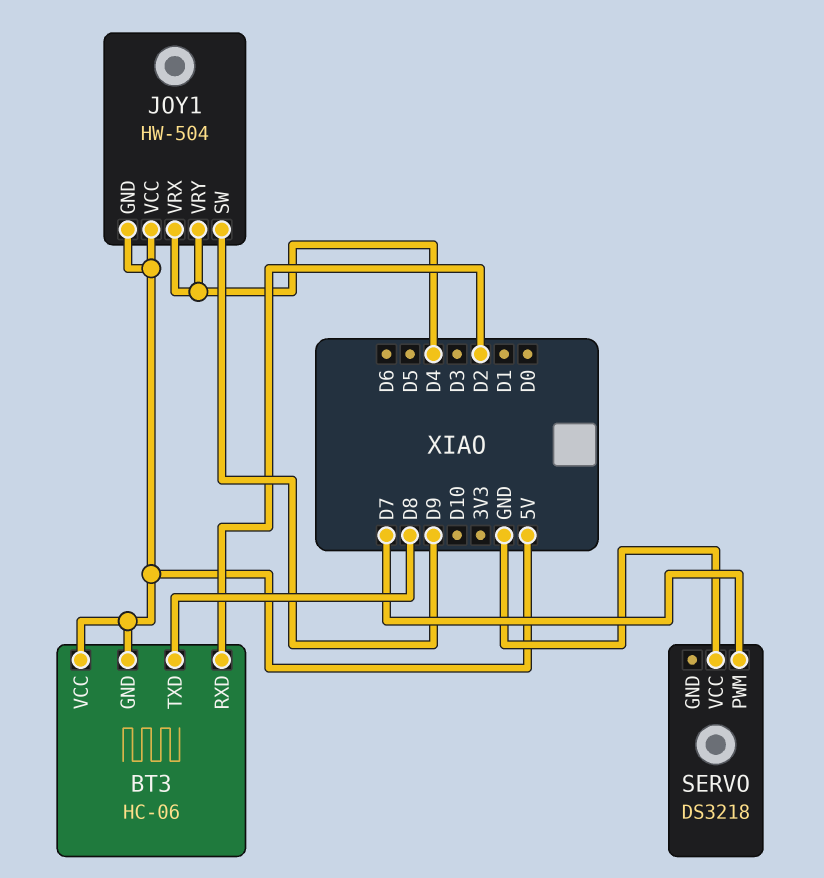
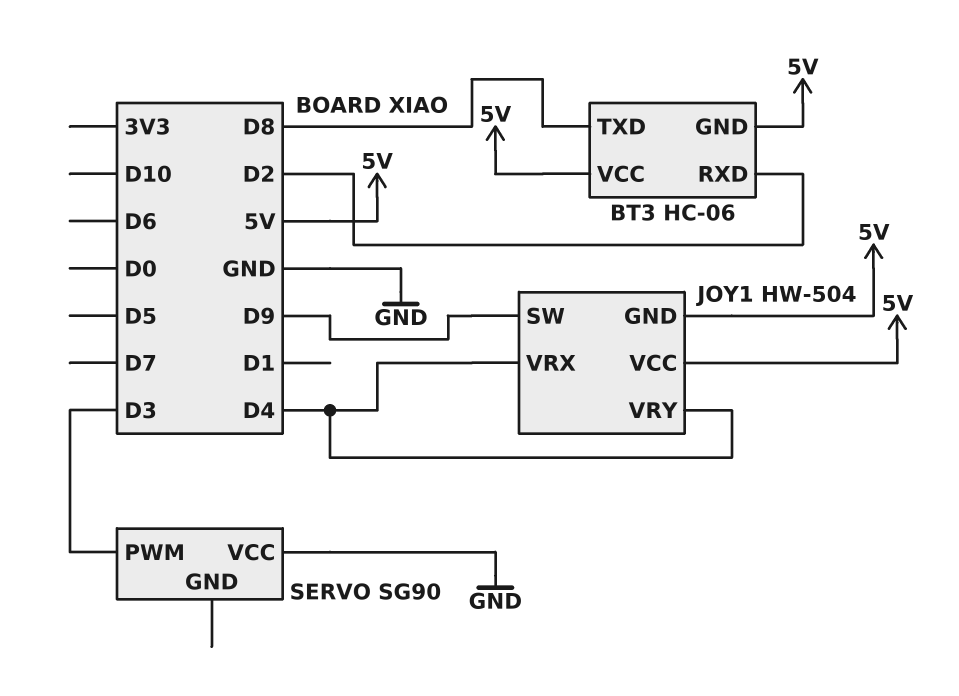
SERVO: DS3218 -> SG90
SERVO pin PWM: D7 -> D3

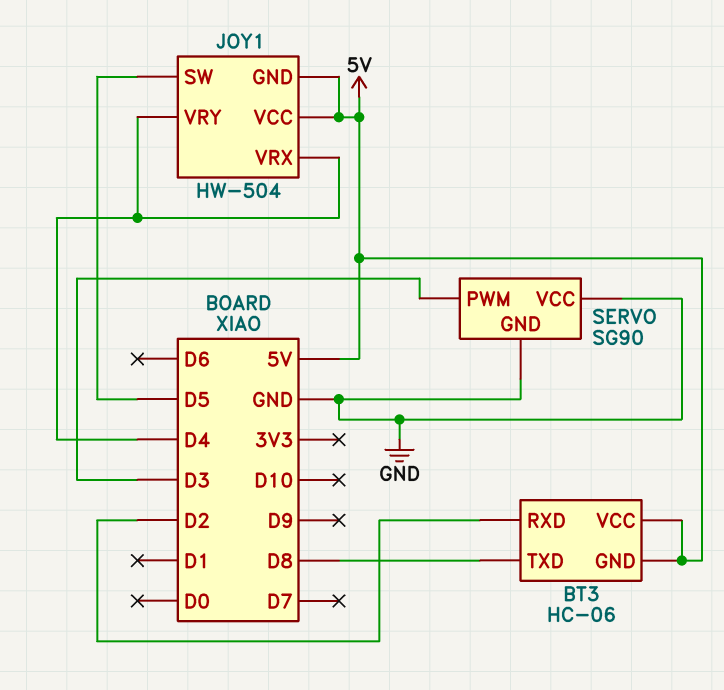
JOY1 pin SW: D9 -> D5
SERVO pin GND: none -> GND

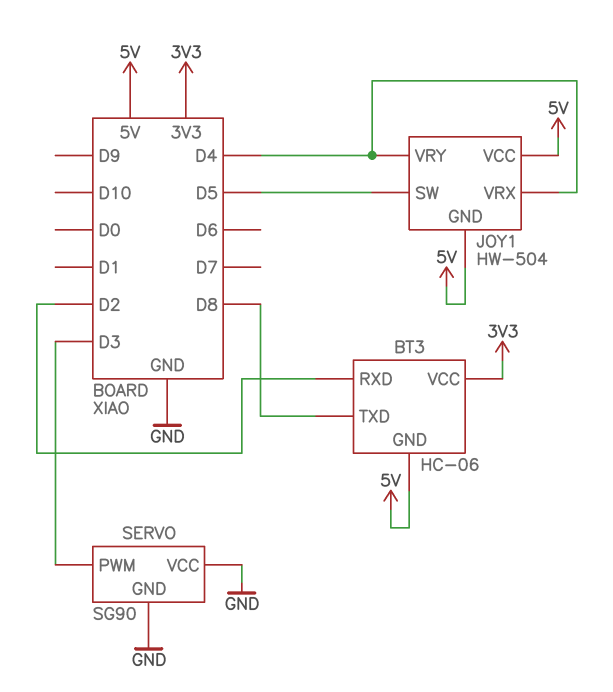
BT3 pin VCC: 5V -> 3V3

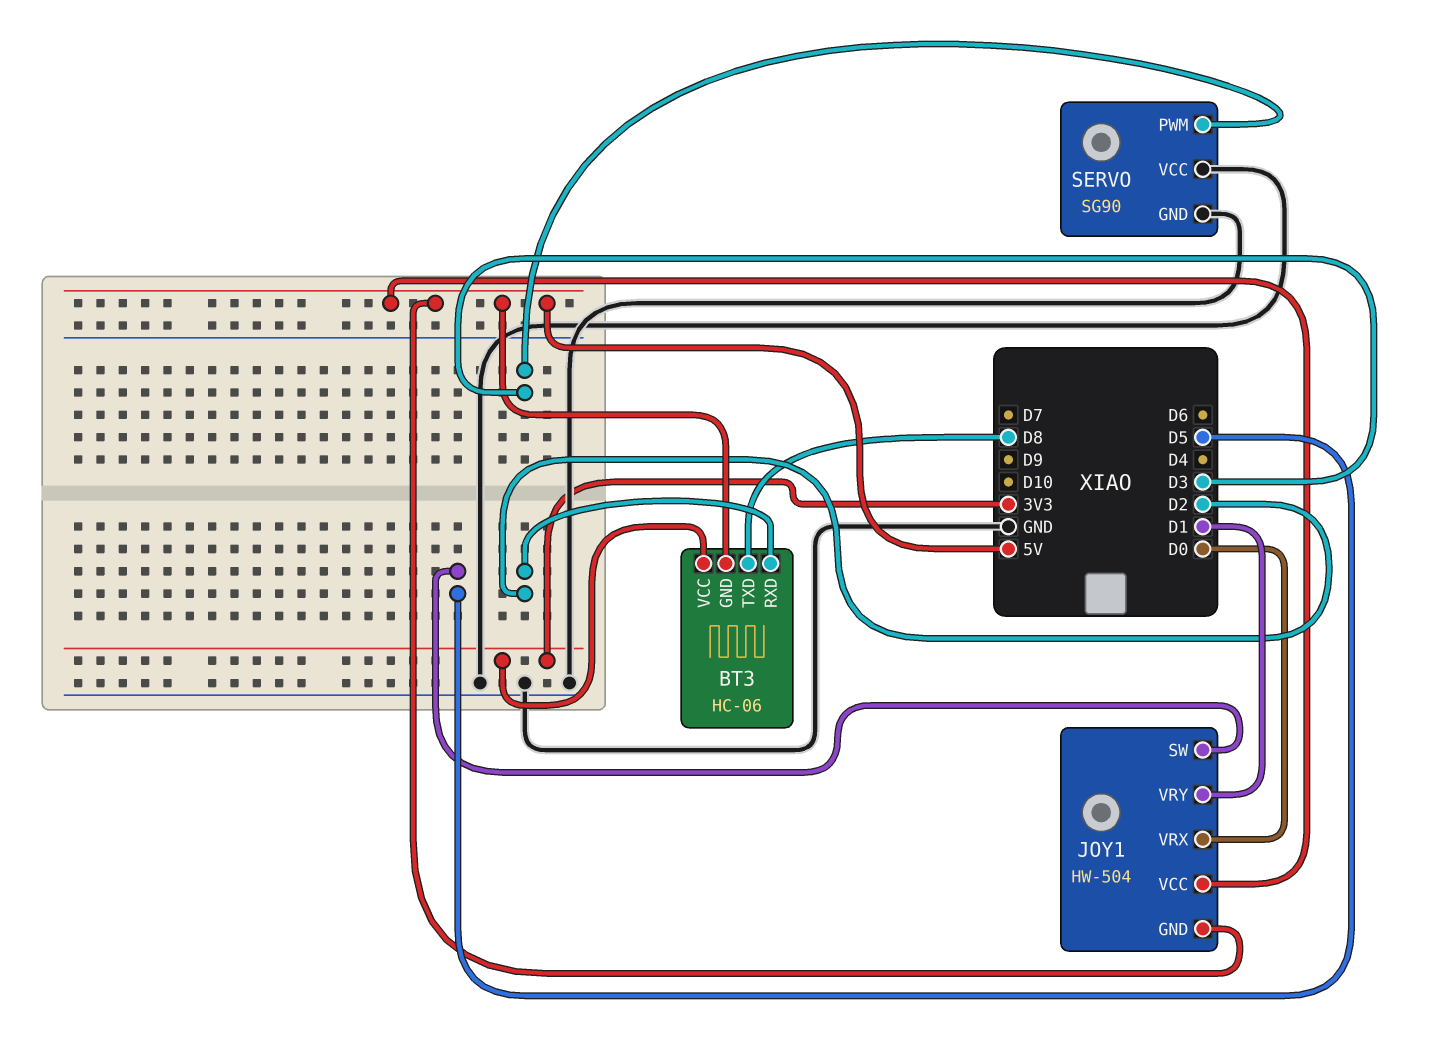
JOY1 pin VRX: D4 -> D0
JOY1 pin VRY: D4 -> D1

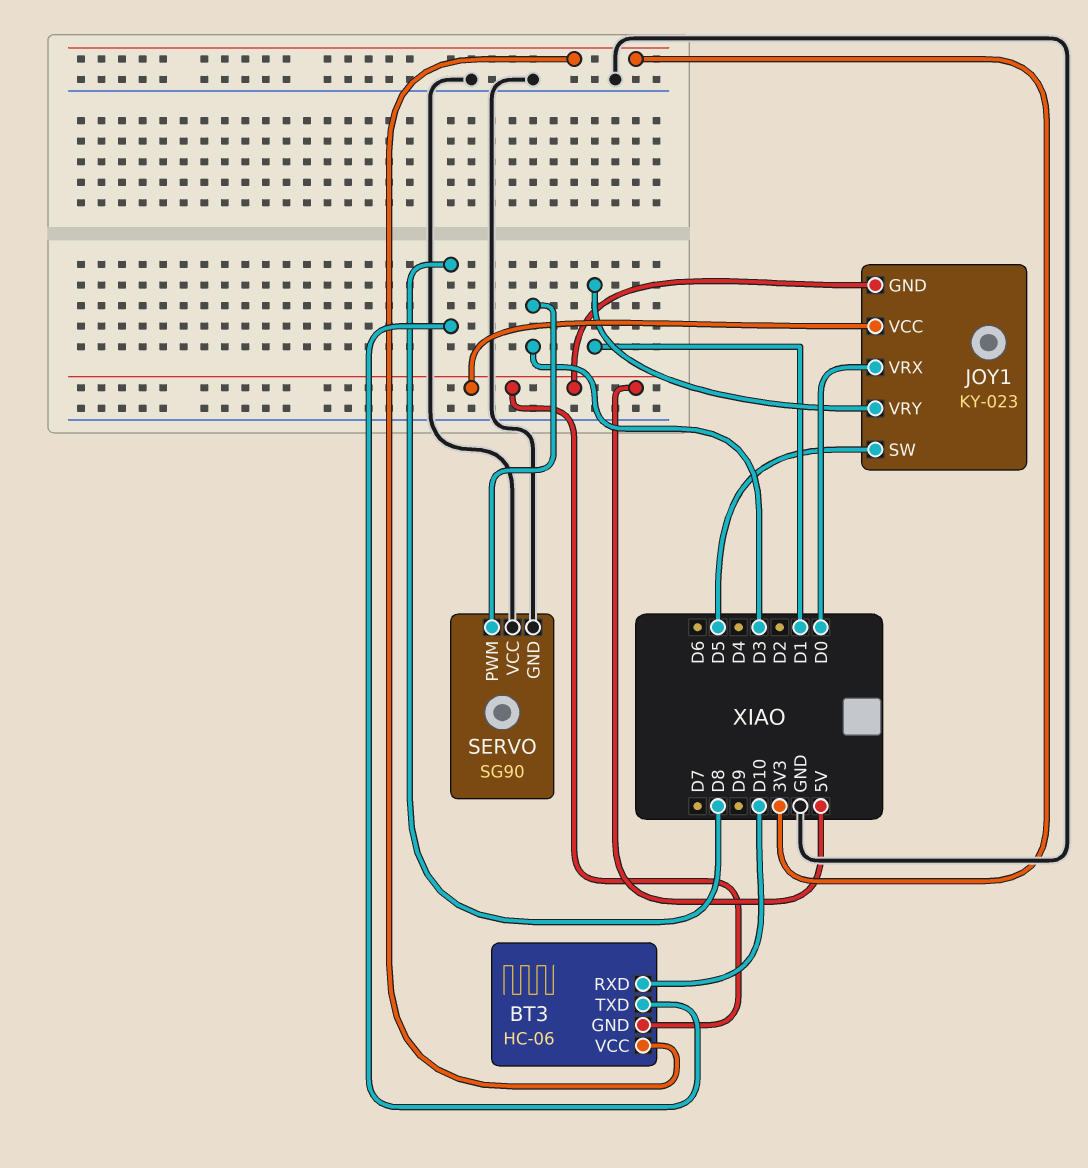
BT3 pin RXD: D2 -> D10
JOY1: HW-504 -> KY-023

